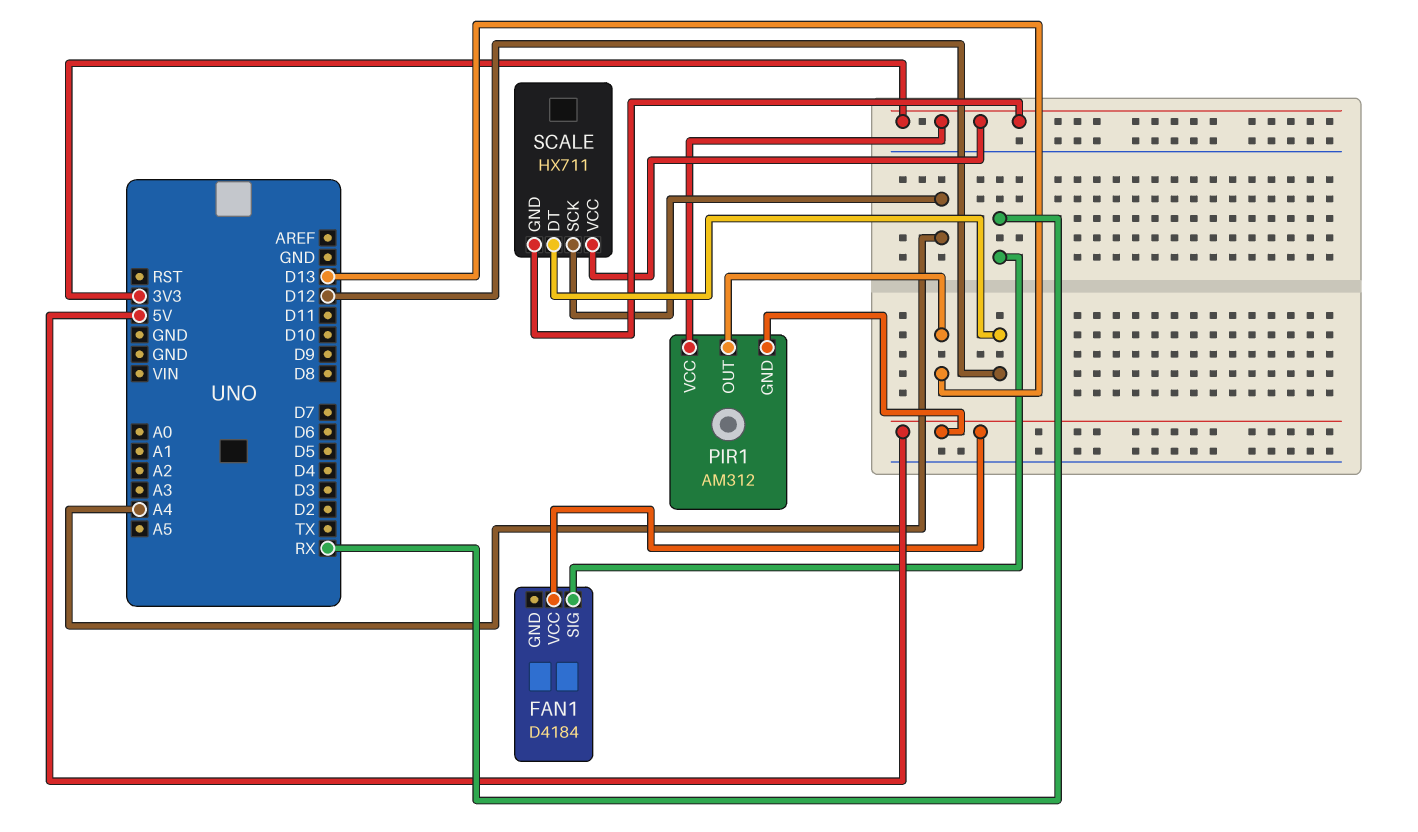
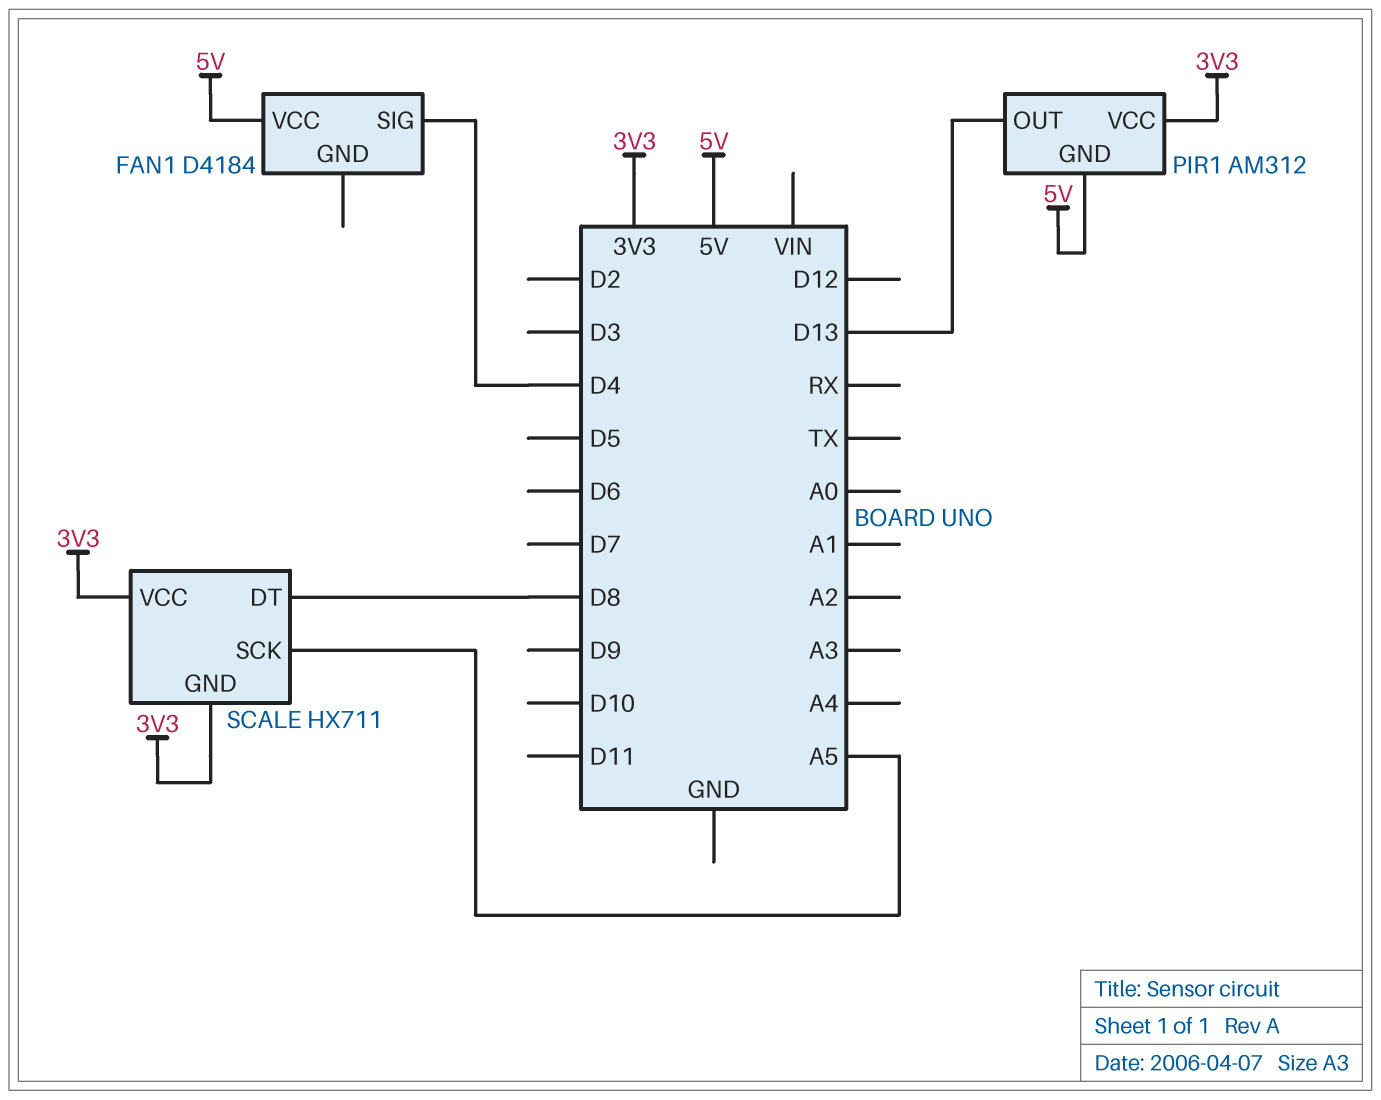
FAN1 pin SIG: RX -> D4
SCALE pin DT: D12 -> D8
SCALE pin SCK: A4 -> A5

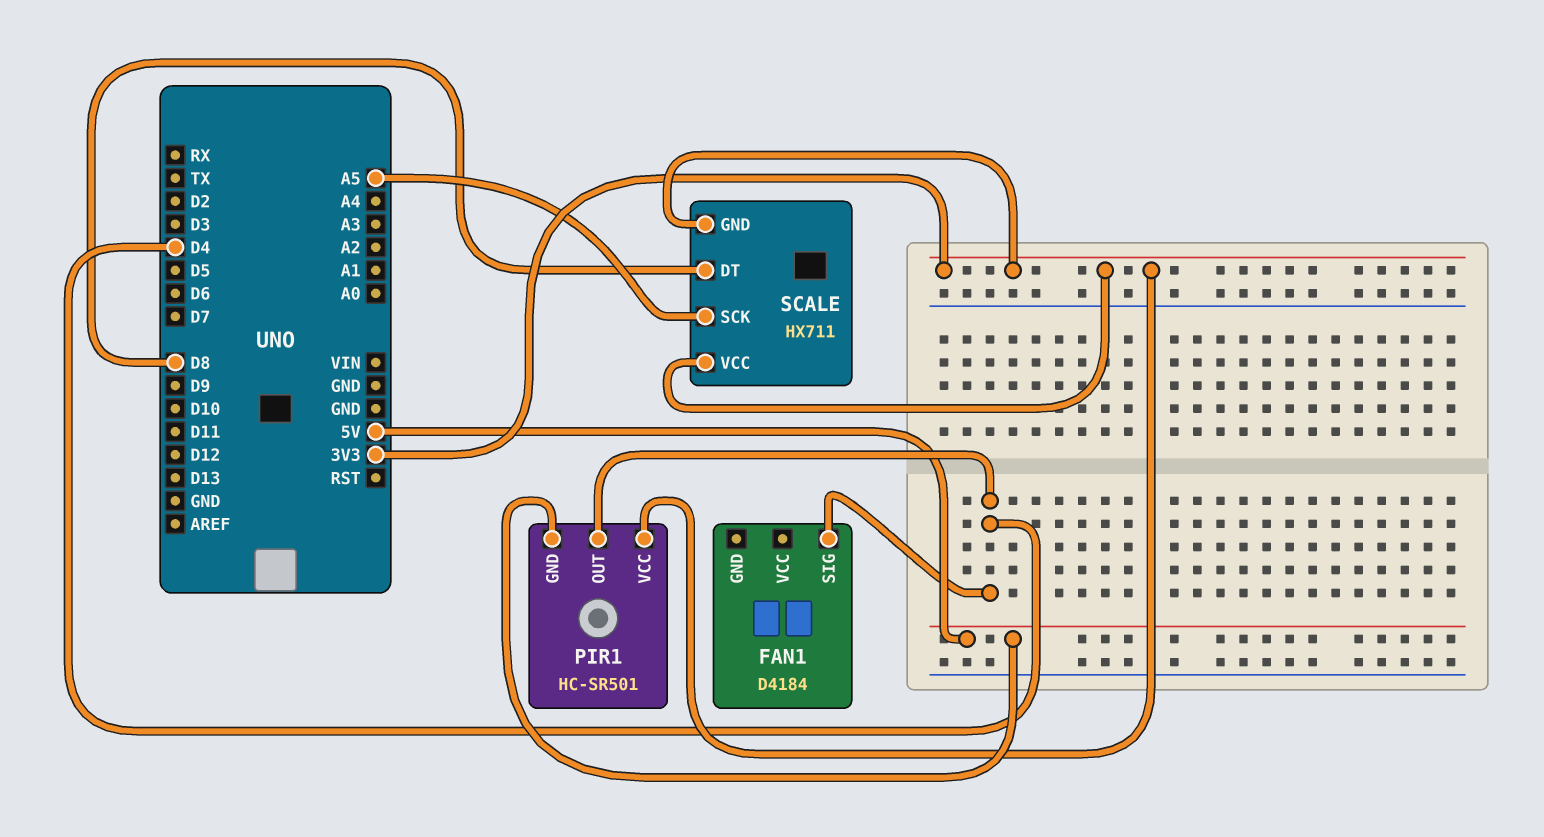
FAN1 pin VCC: 5V -> none
PIR1: AM312 -> HC-SR501
PIR1 pin OUT: D13 -> D4

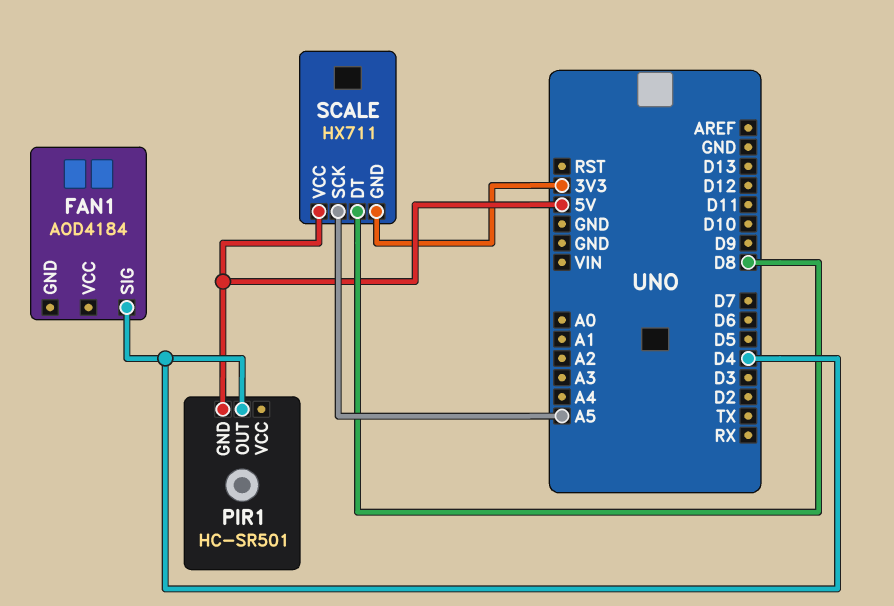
FAN1: D4184 -> AOD4184
PIR1 pin VCC: 3V3 -> none
SCALE pin VCC: 3V3 -> 5V

